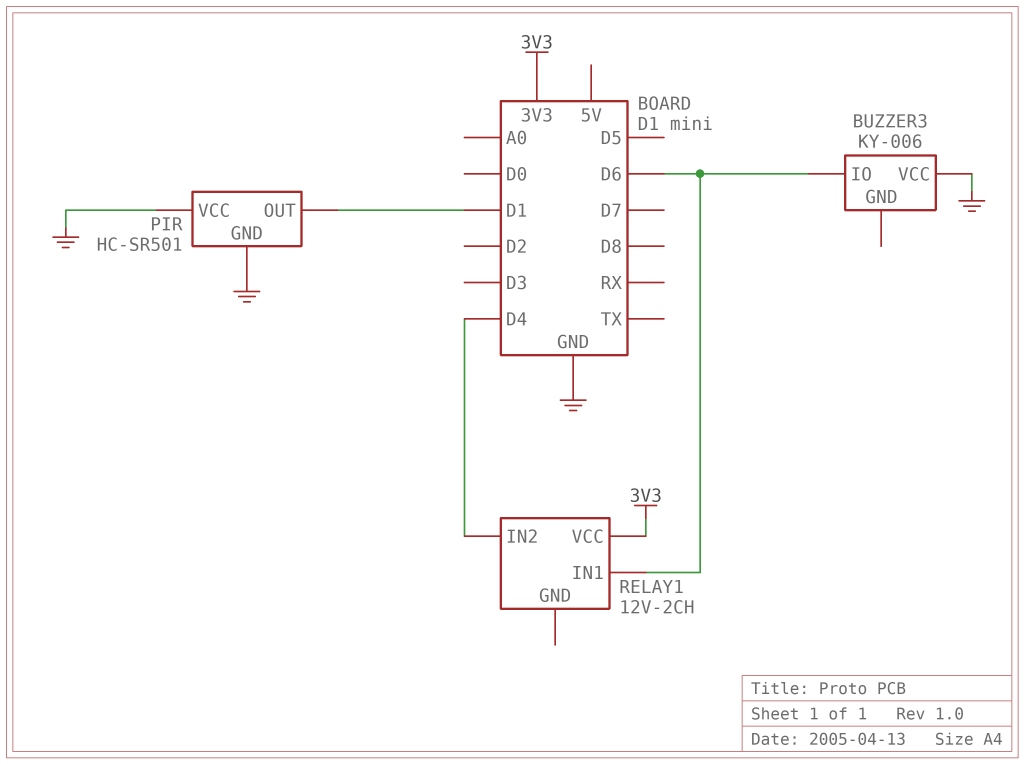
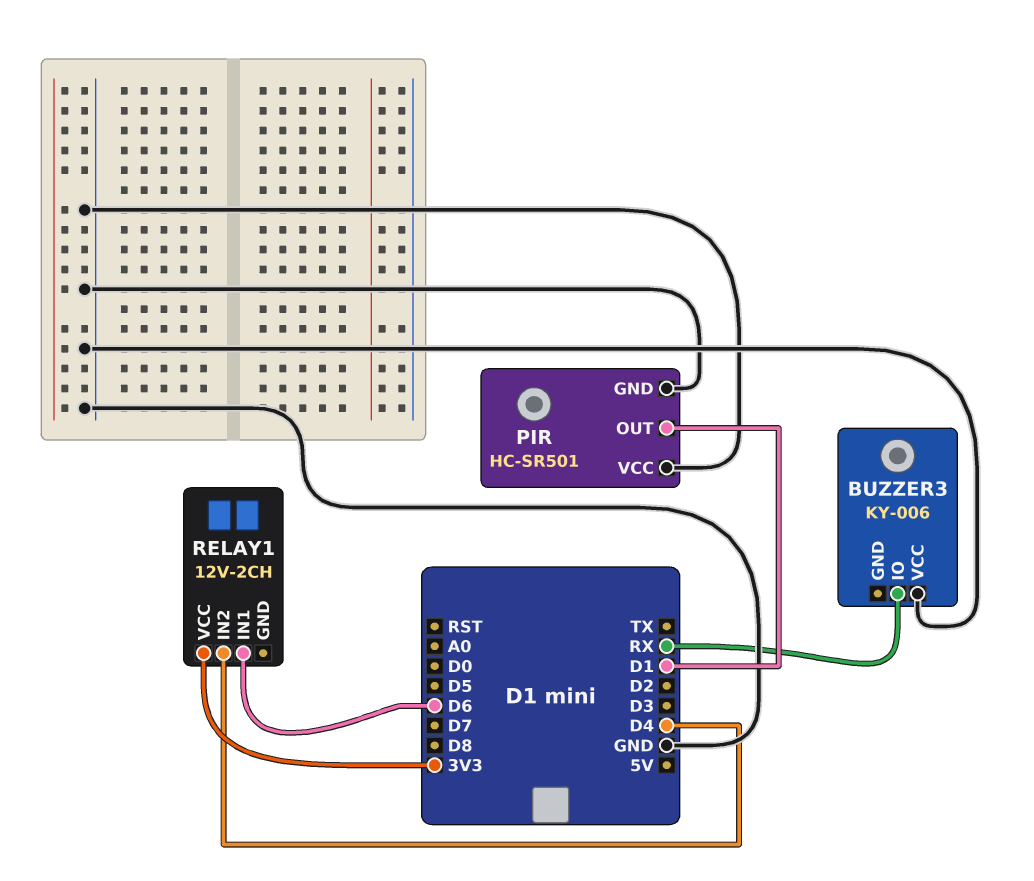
BUZZER3 pin IO: D6 -> RX

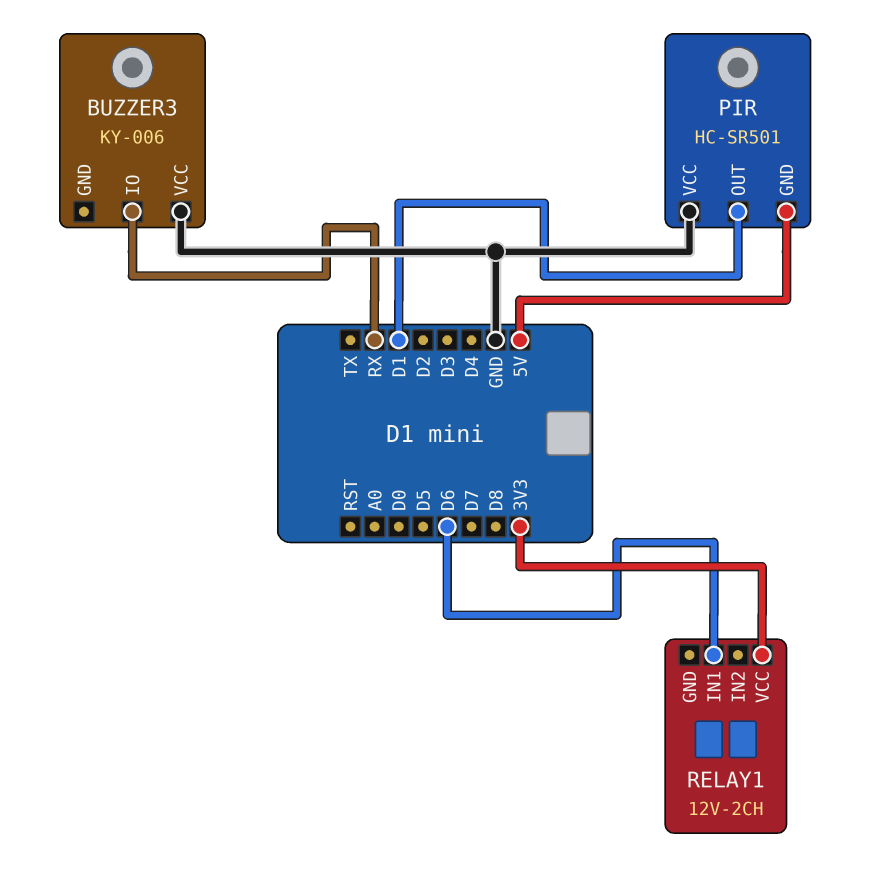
PIR pin GND: GND -> 5V
RELAY1 pin IN2: D4 -> none

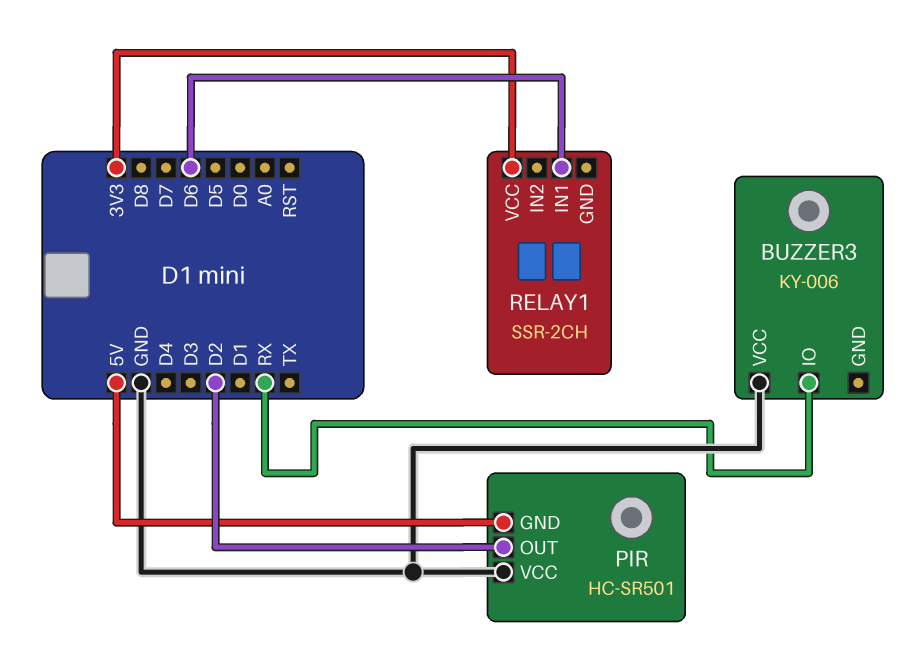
PIR pin OUT: D1 -> D2
RELAY1: 12V-2CH -> SSR-2CH

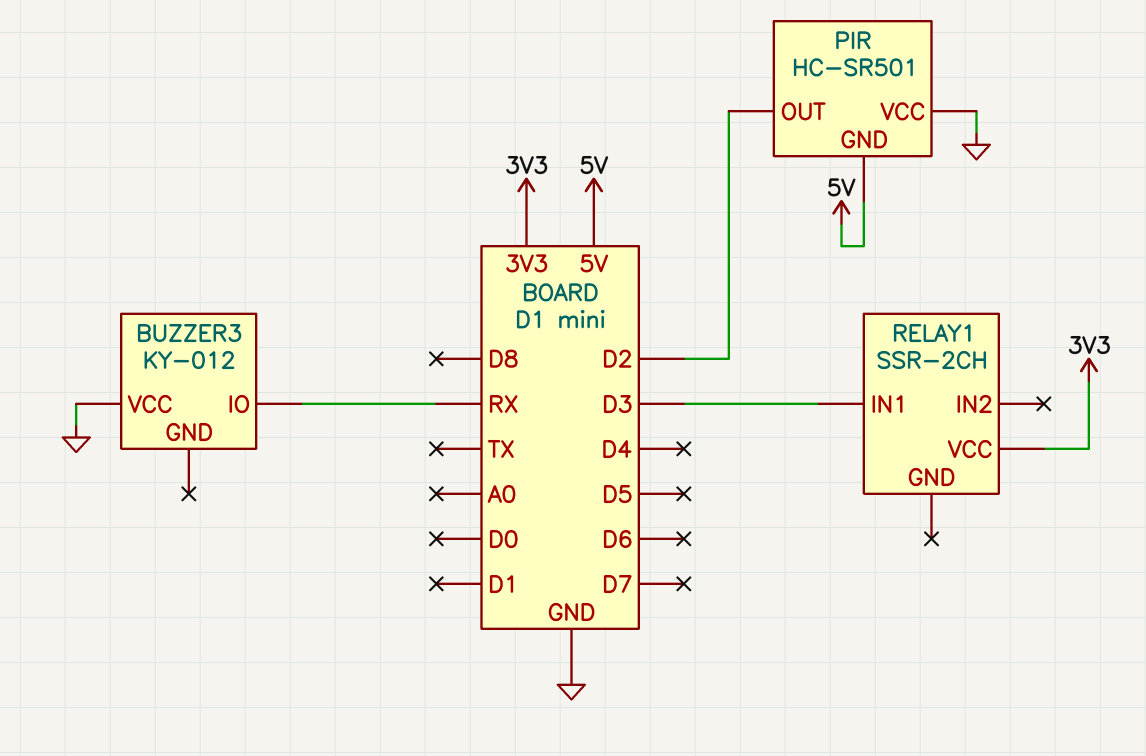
BUZZER3: KY-006 -> KY-012
RELAY1 pin IN1: D6 -> D3

